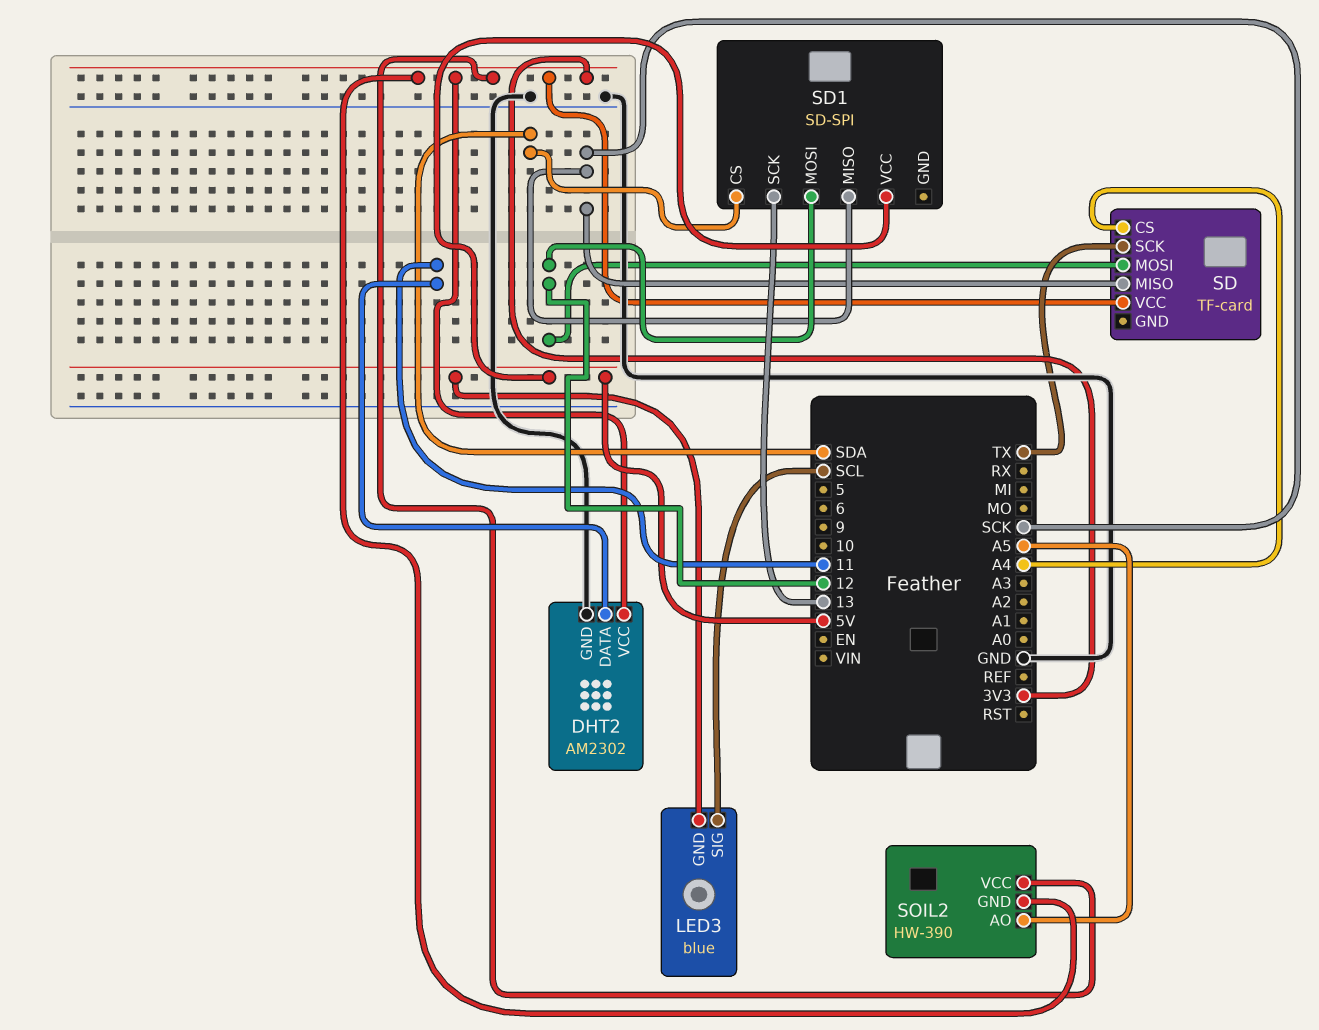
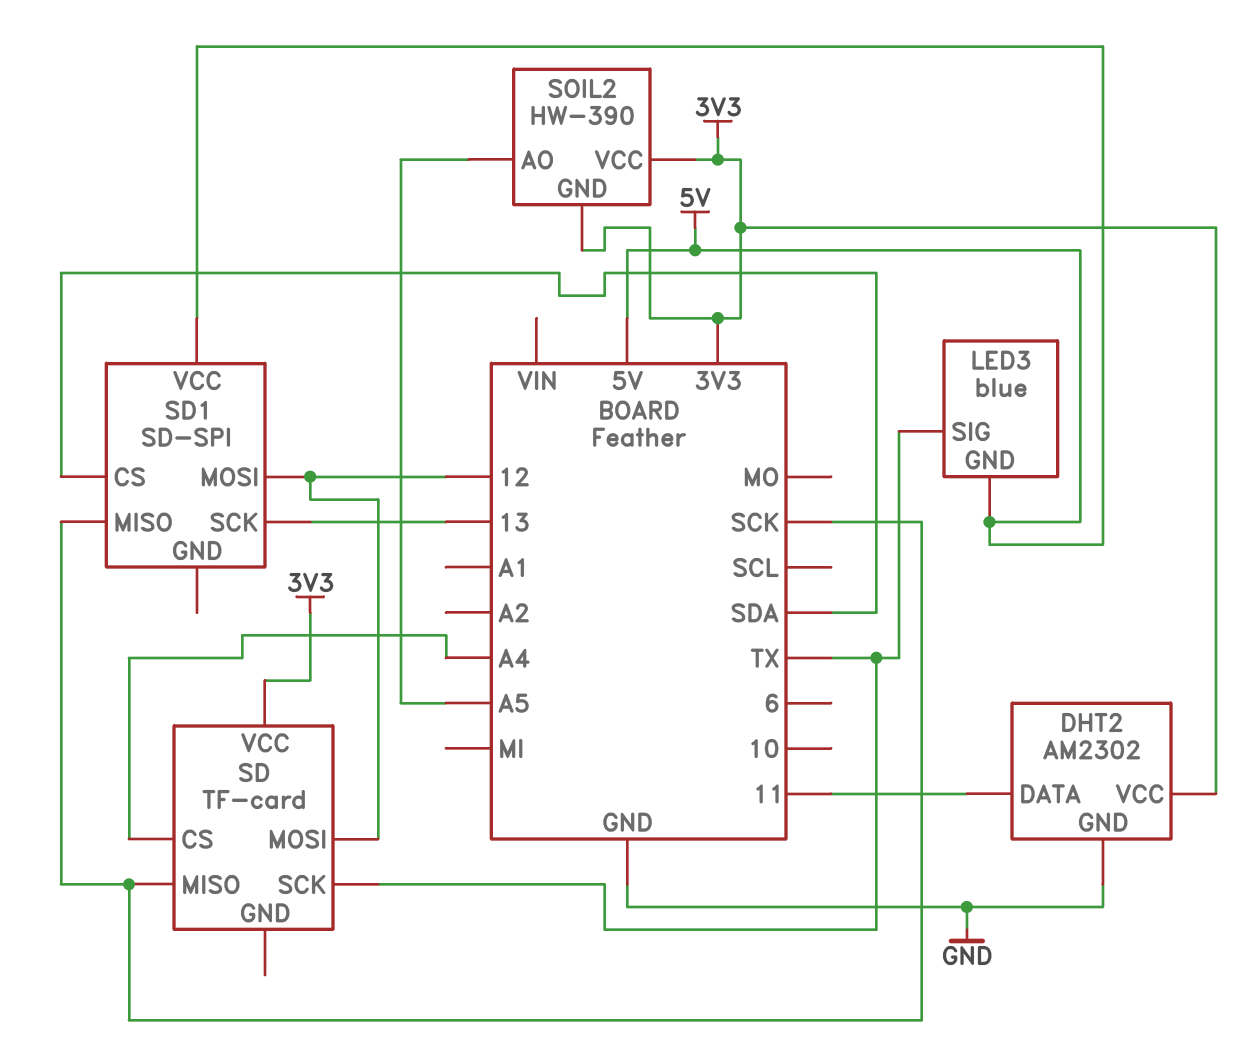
LED3 pin SIG: SCL -> TX

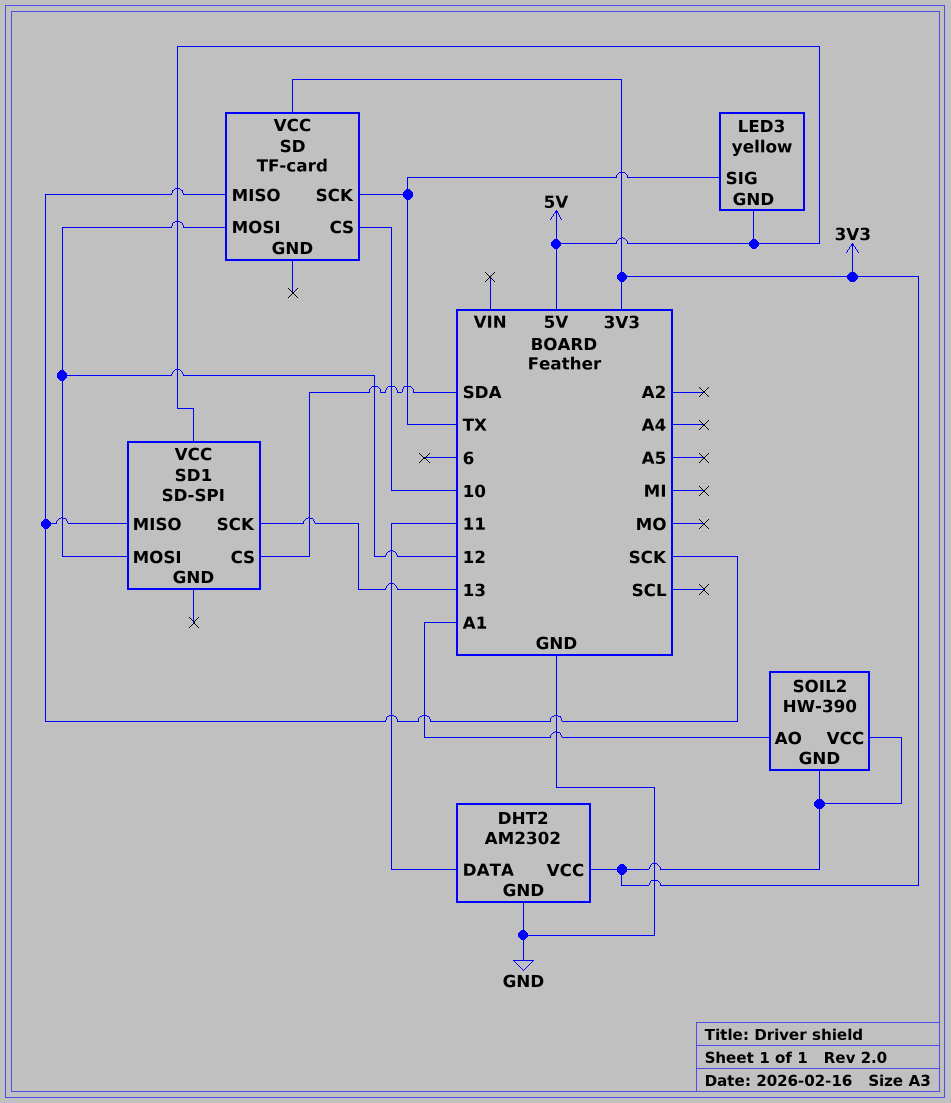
LED3: blue -> yellow
SD pin CS: A4 -> 10
SOIL2 pin AO: A5 -> A1

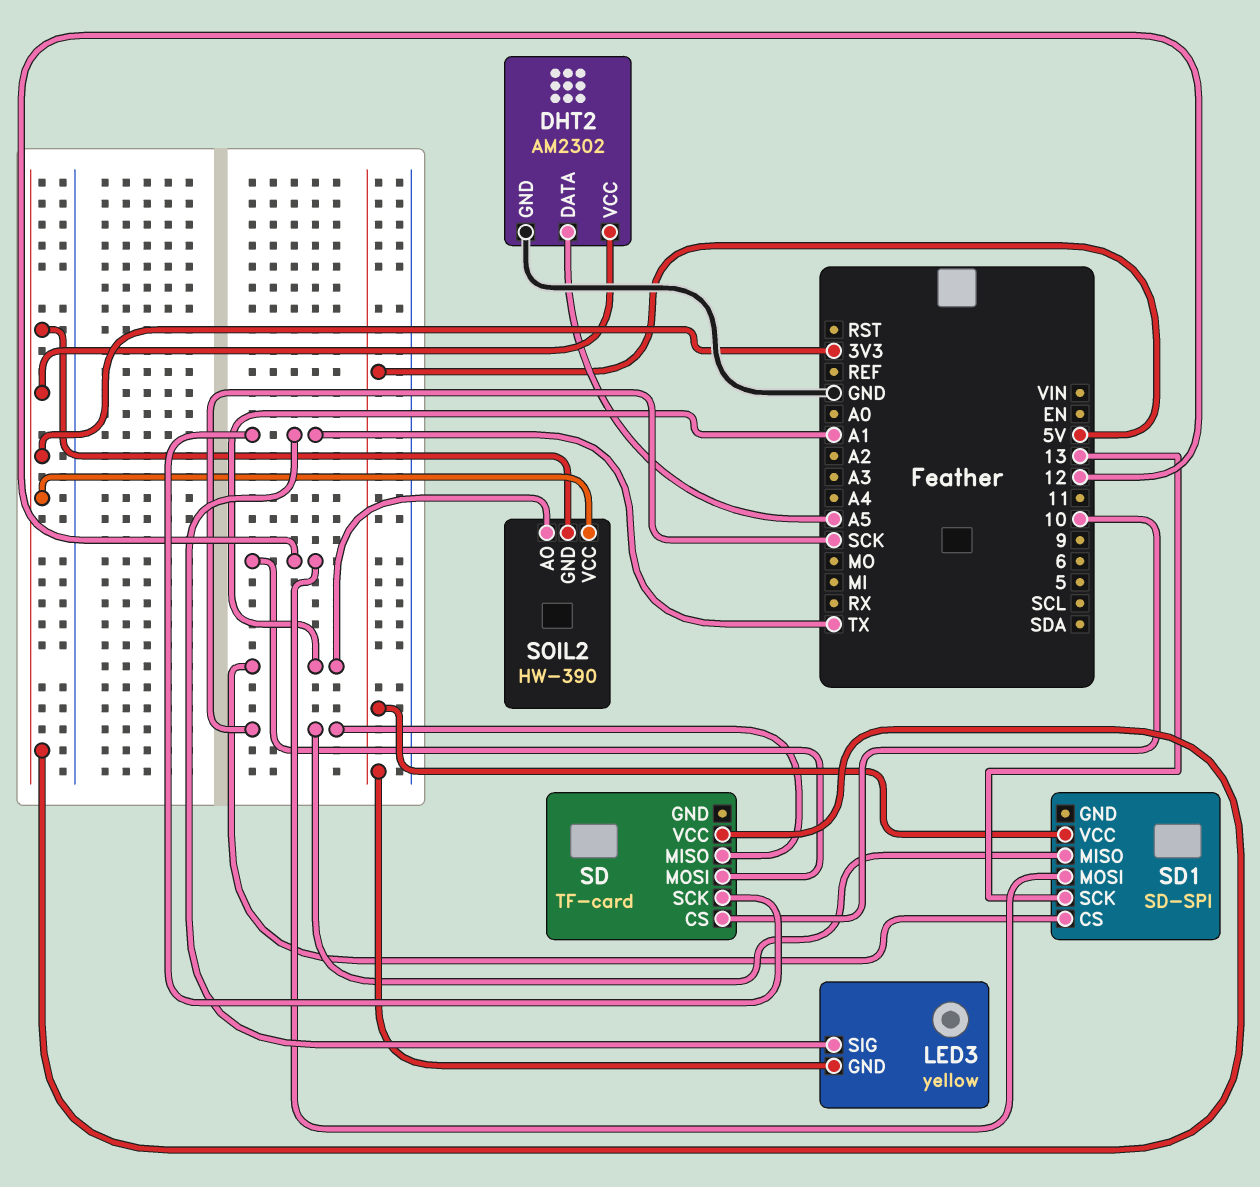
DHT2 pin DATA: 11 -> A5
SD1 pin CS: SDA -> A1

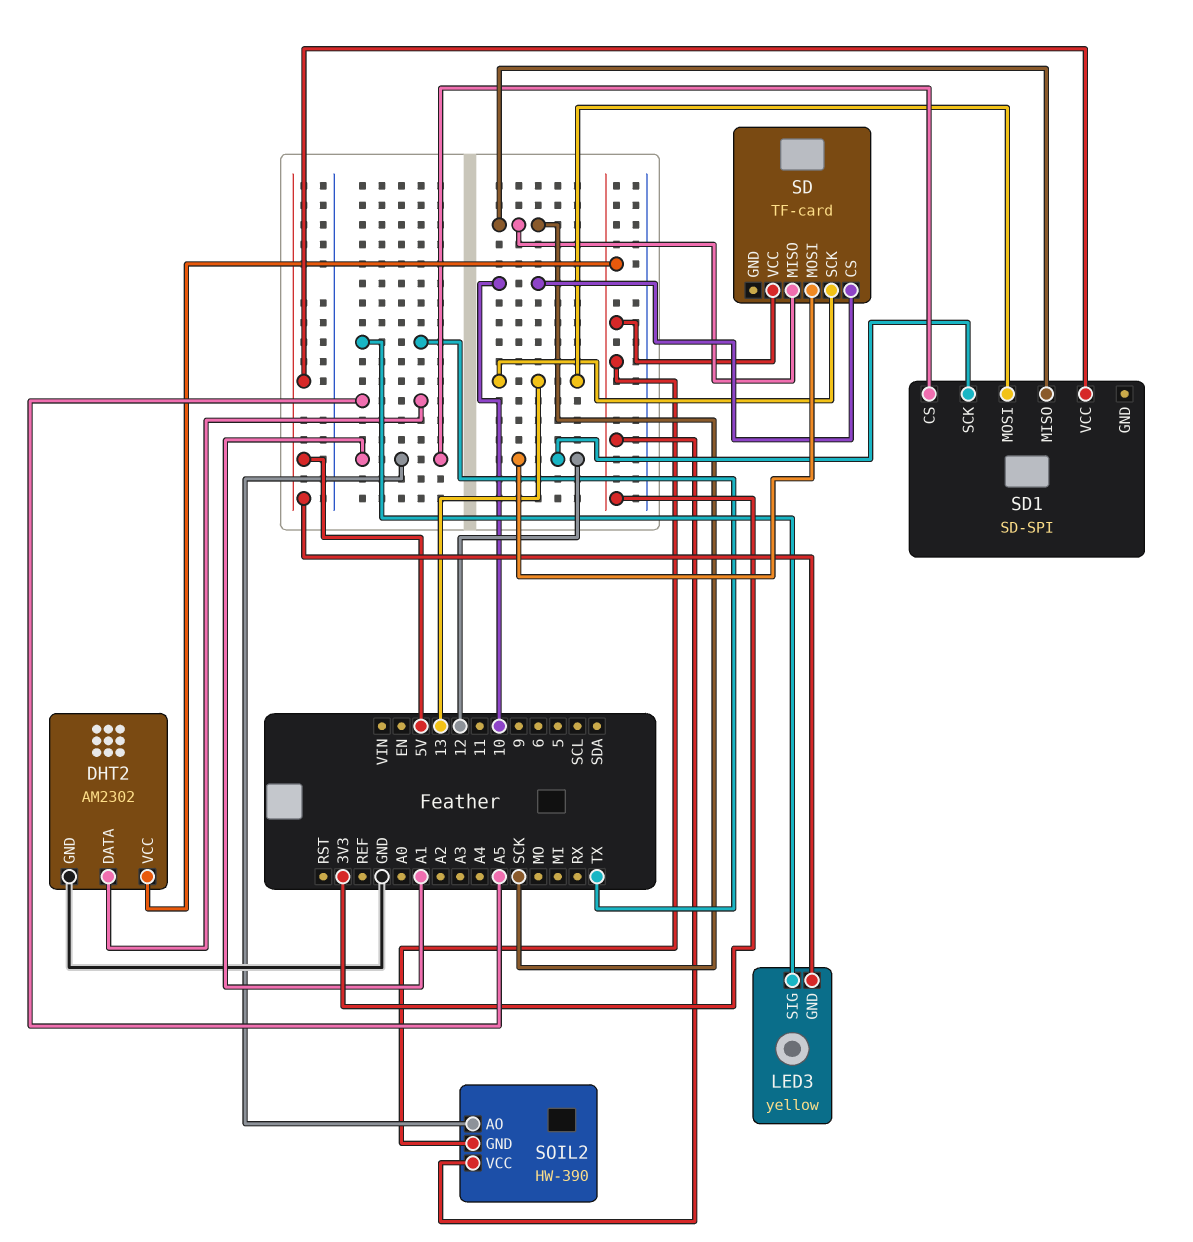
SD pin SCK: TX -> 13
SD1 pin MOSI: 12 -> 13
SD1 pin SCK: 13 -> 12

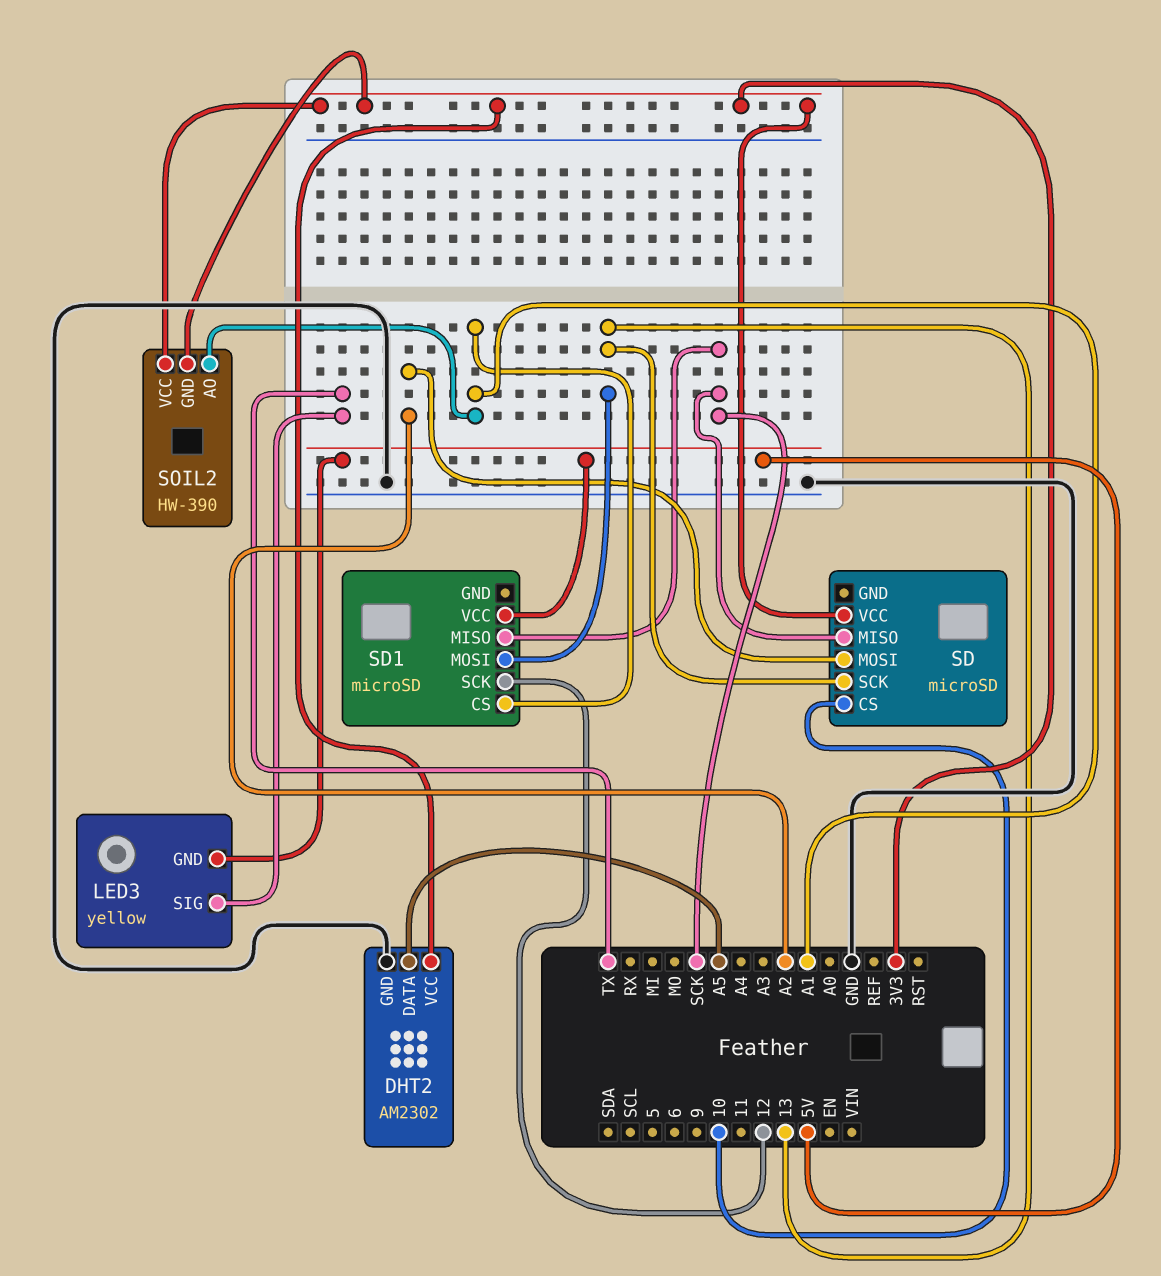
SD: TF-card -> microSD
SD pin MOSI: 12 -> A2
SD1: SD-SPI -> microSD

